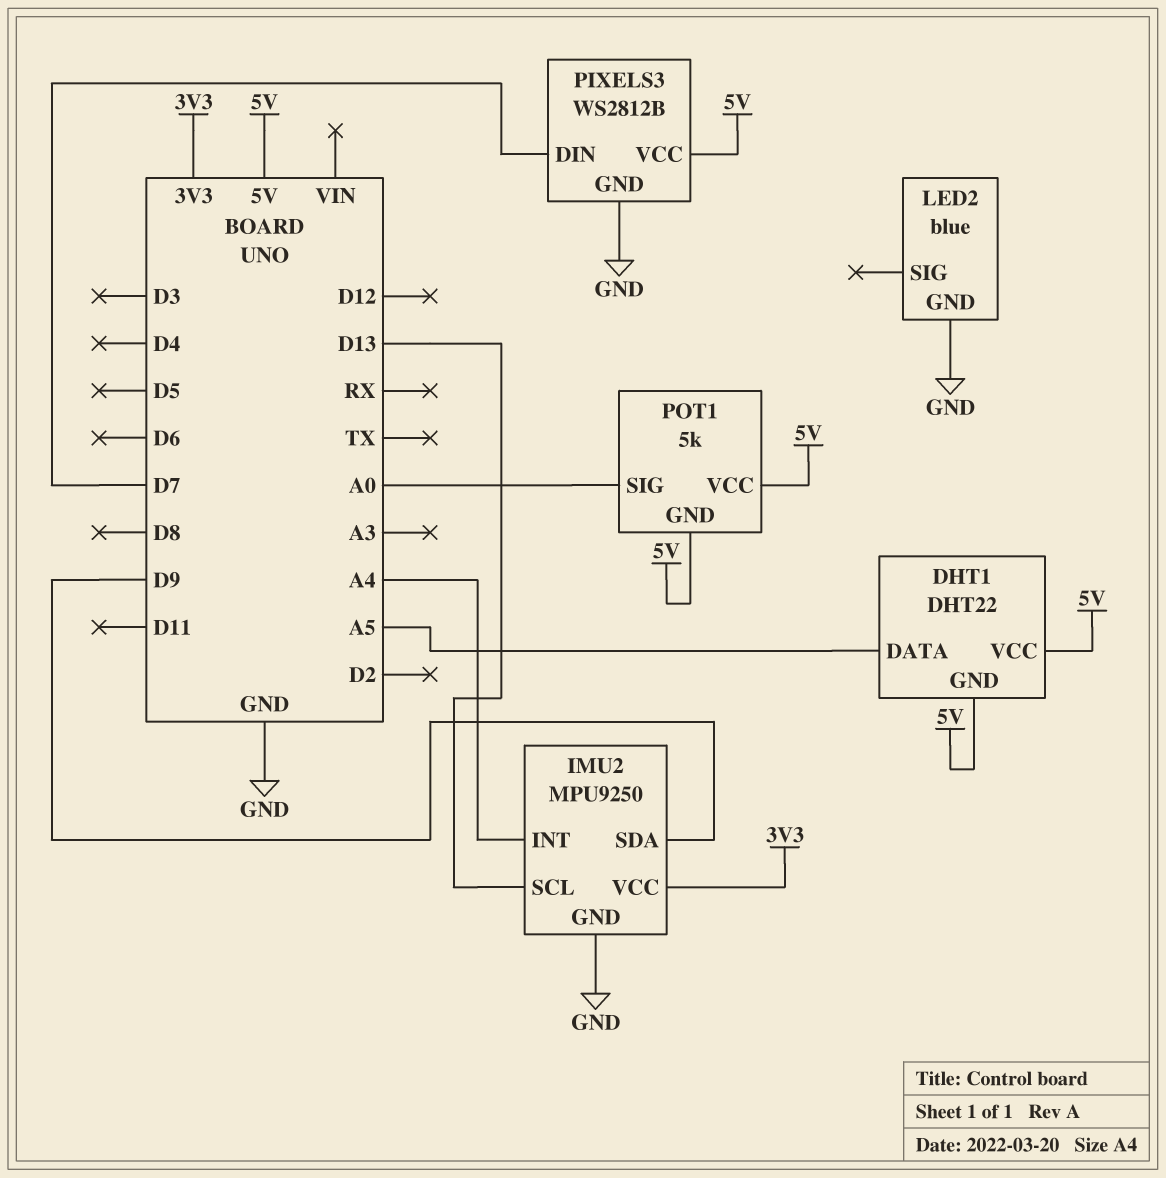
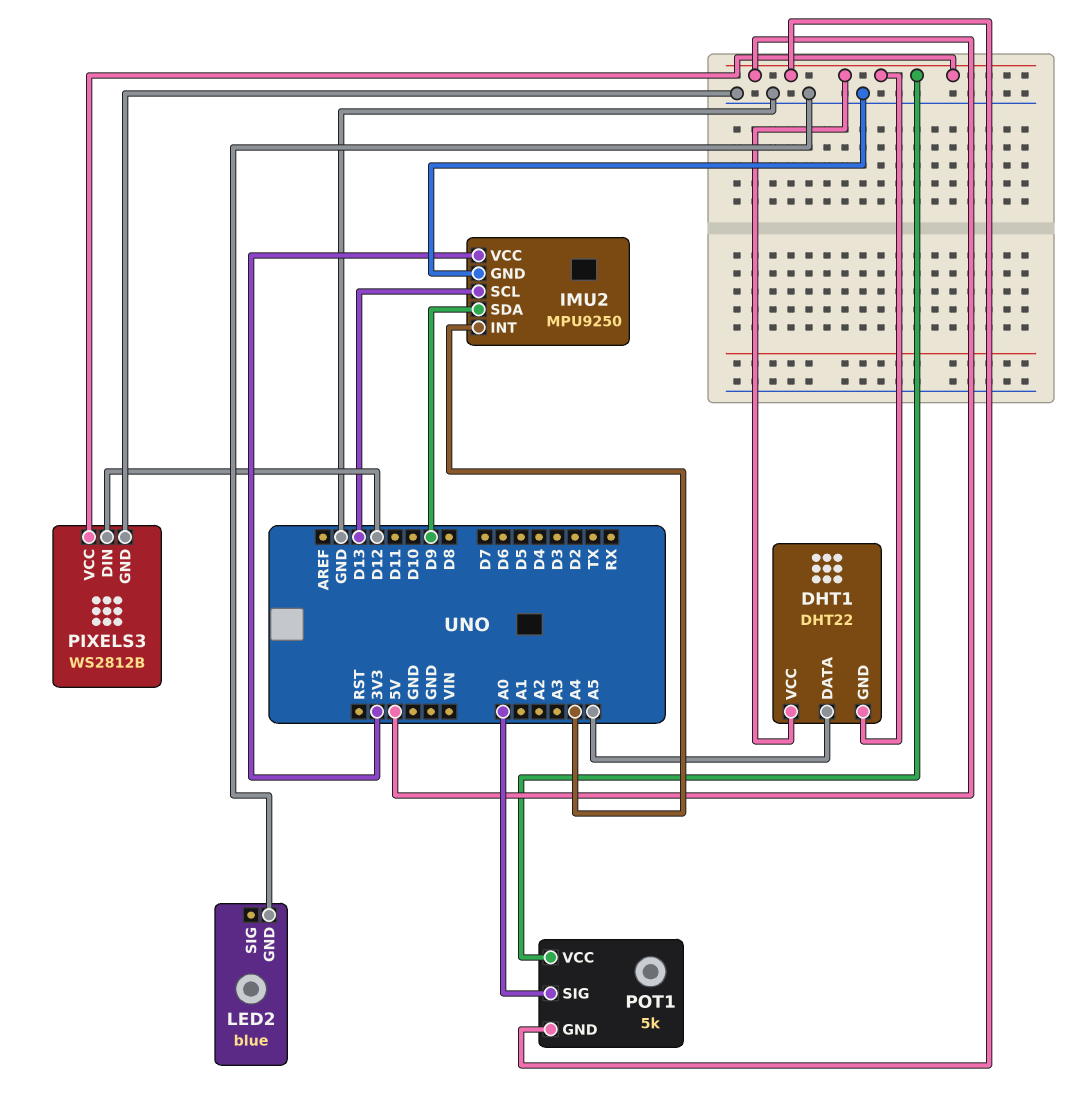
PIXELS3 pin DIN: D7 -> D12

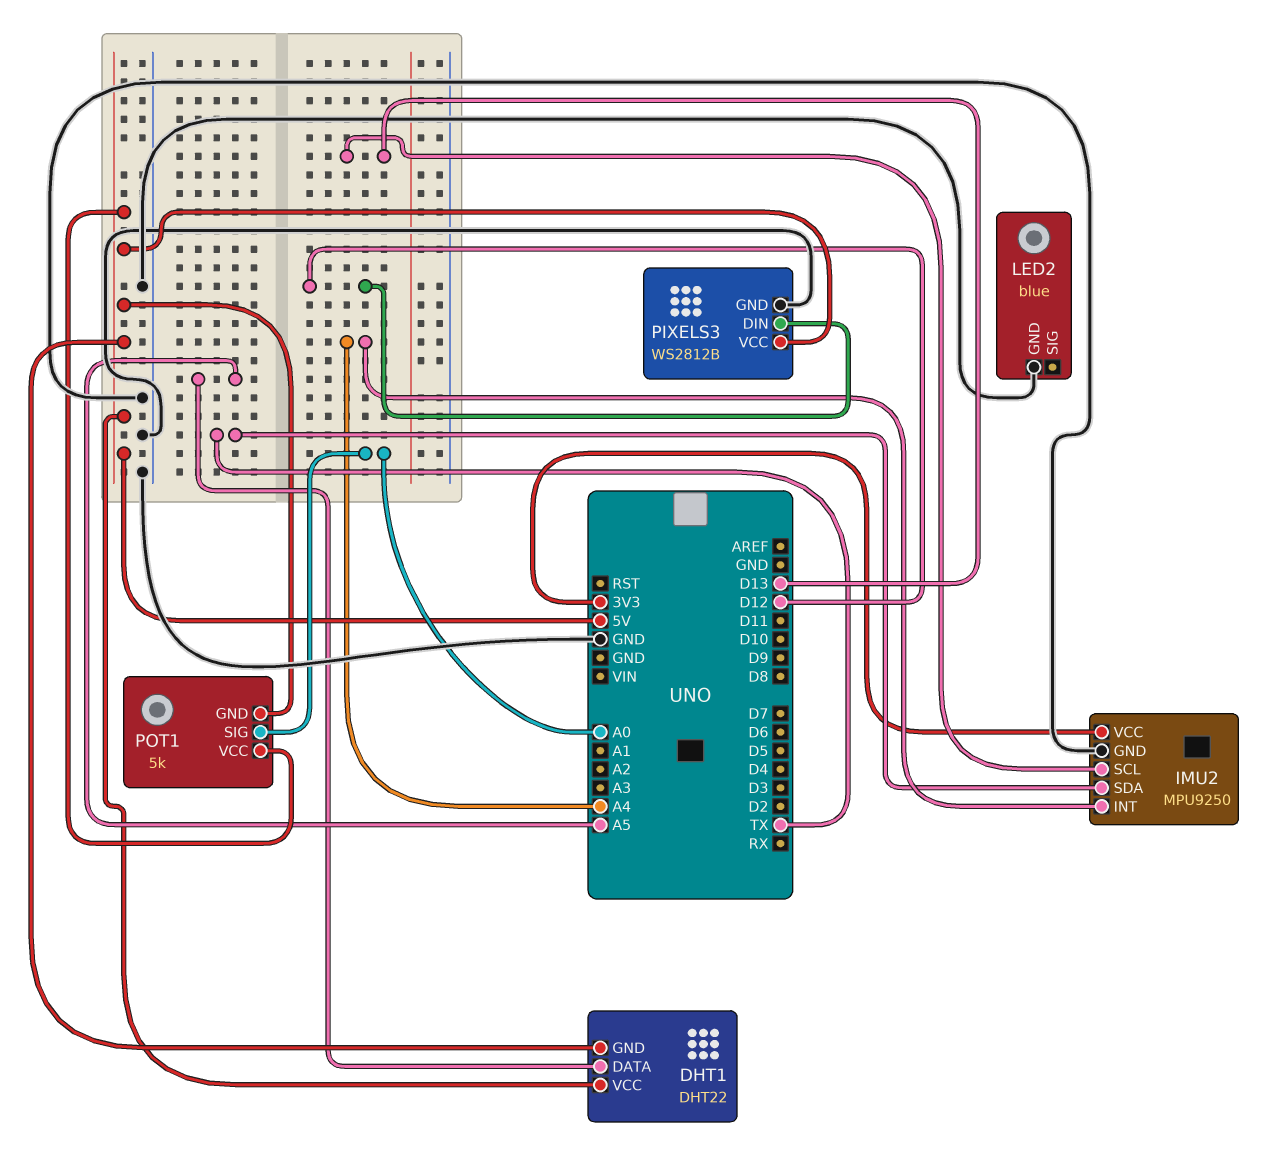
IMU2 pin SDA: D9 -> TX

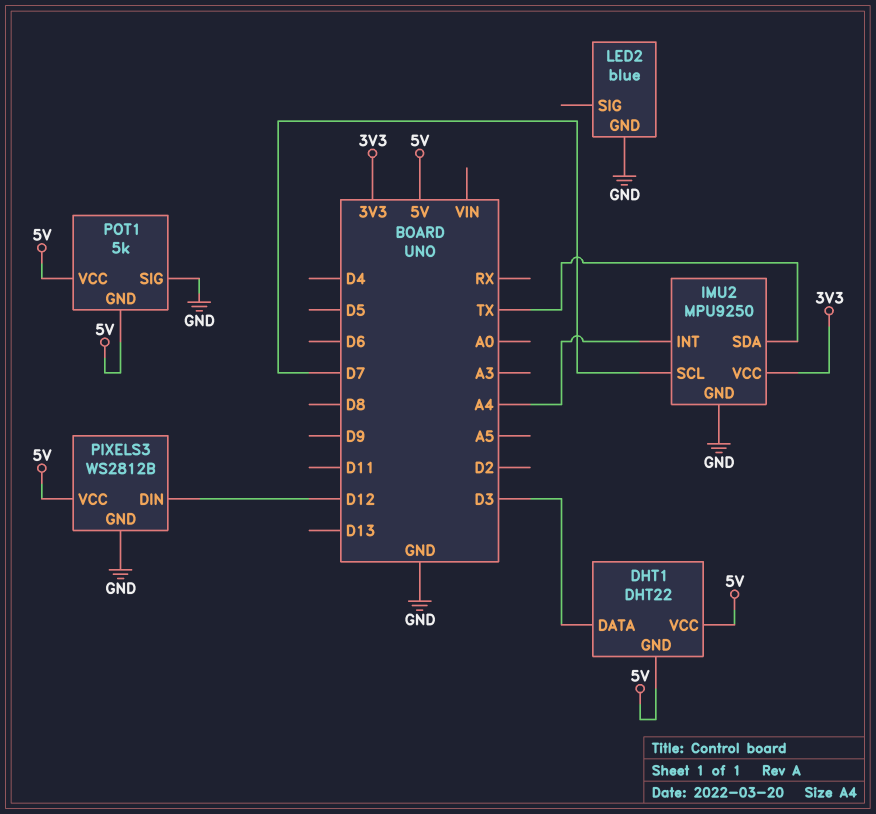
DHT1 pin DATA: A5 -> D3
IMU2 pin SCL: D13 -> D7
POT1 pin SIG: A0 -> GND

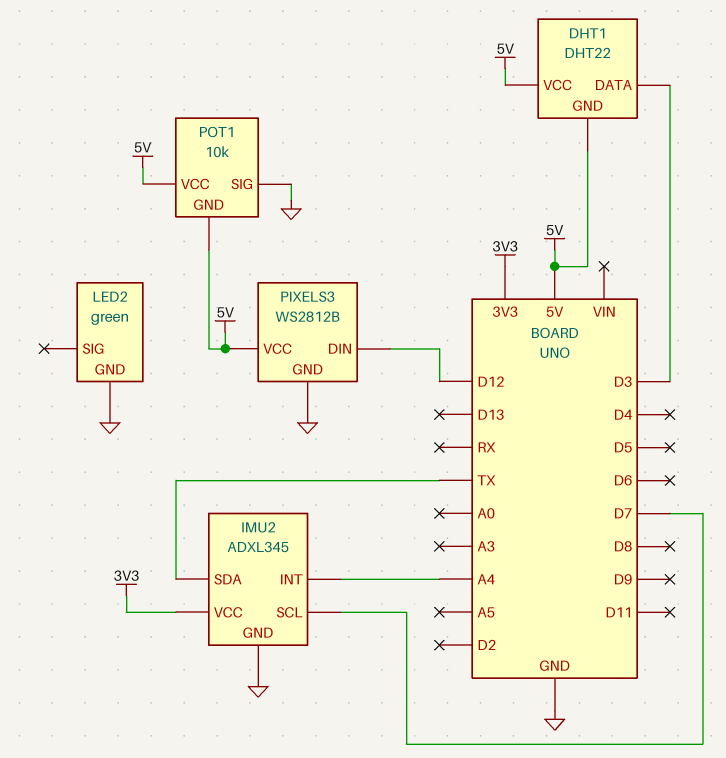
IMU2: MPU9250 -> ADXL345
LED2: blue -> green
POT1: 5k -> 10k

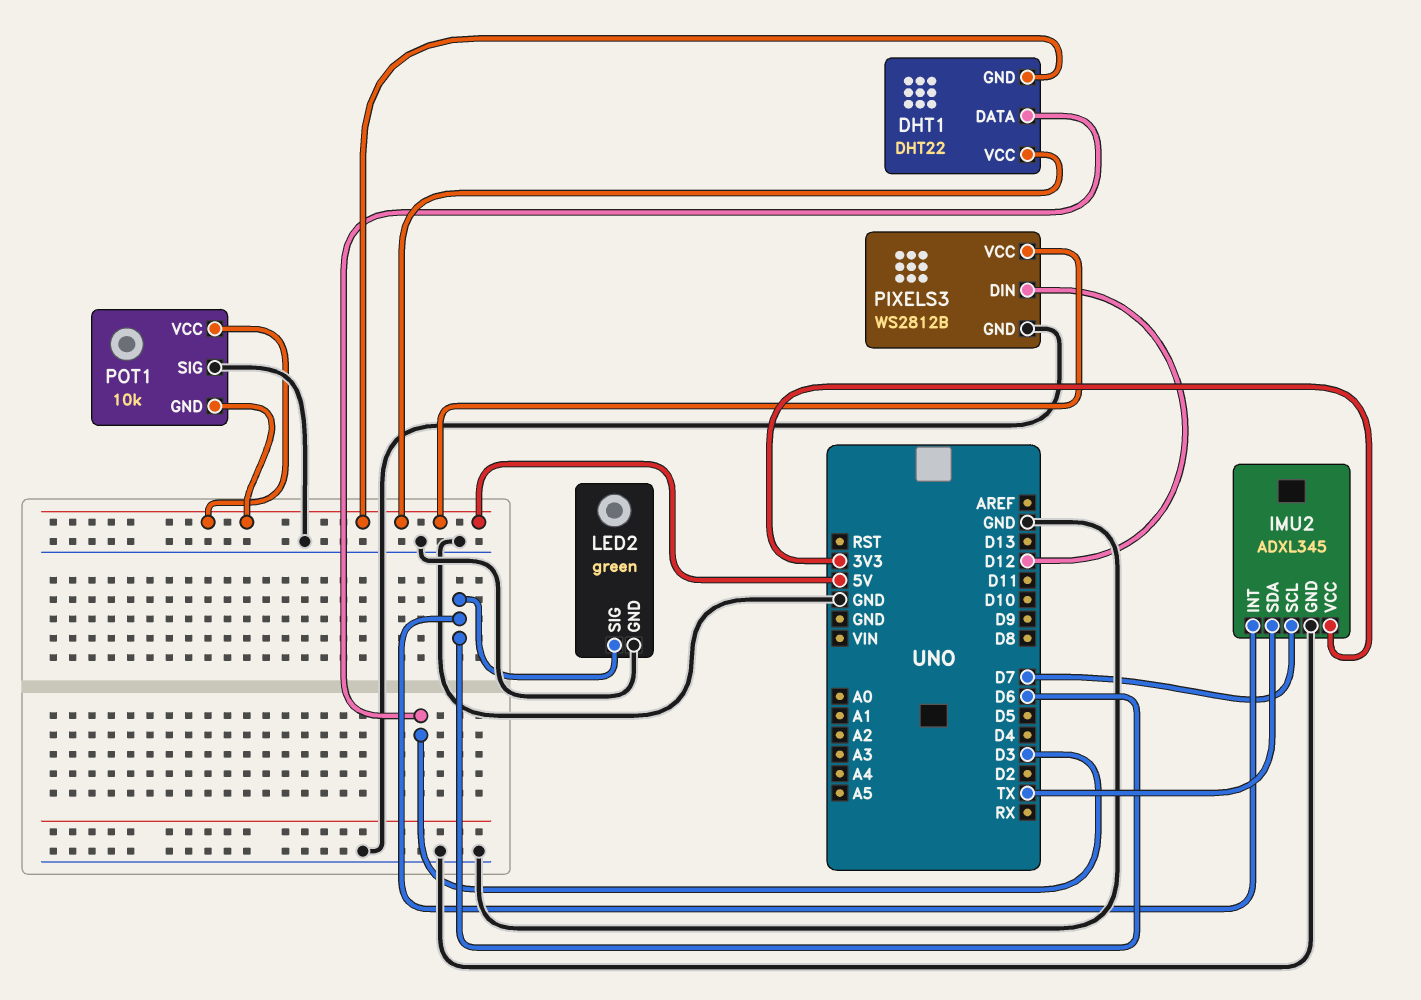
IMU2 pin INT: A4 -> D6
LED2 pin SIG: none -> D6

